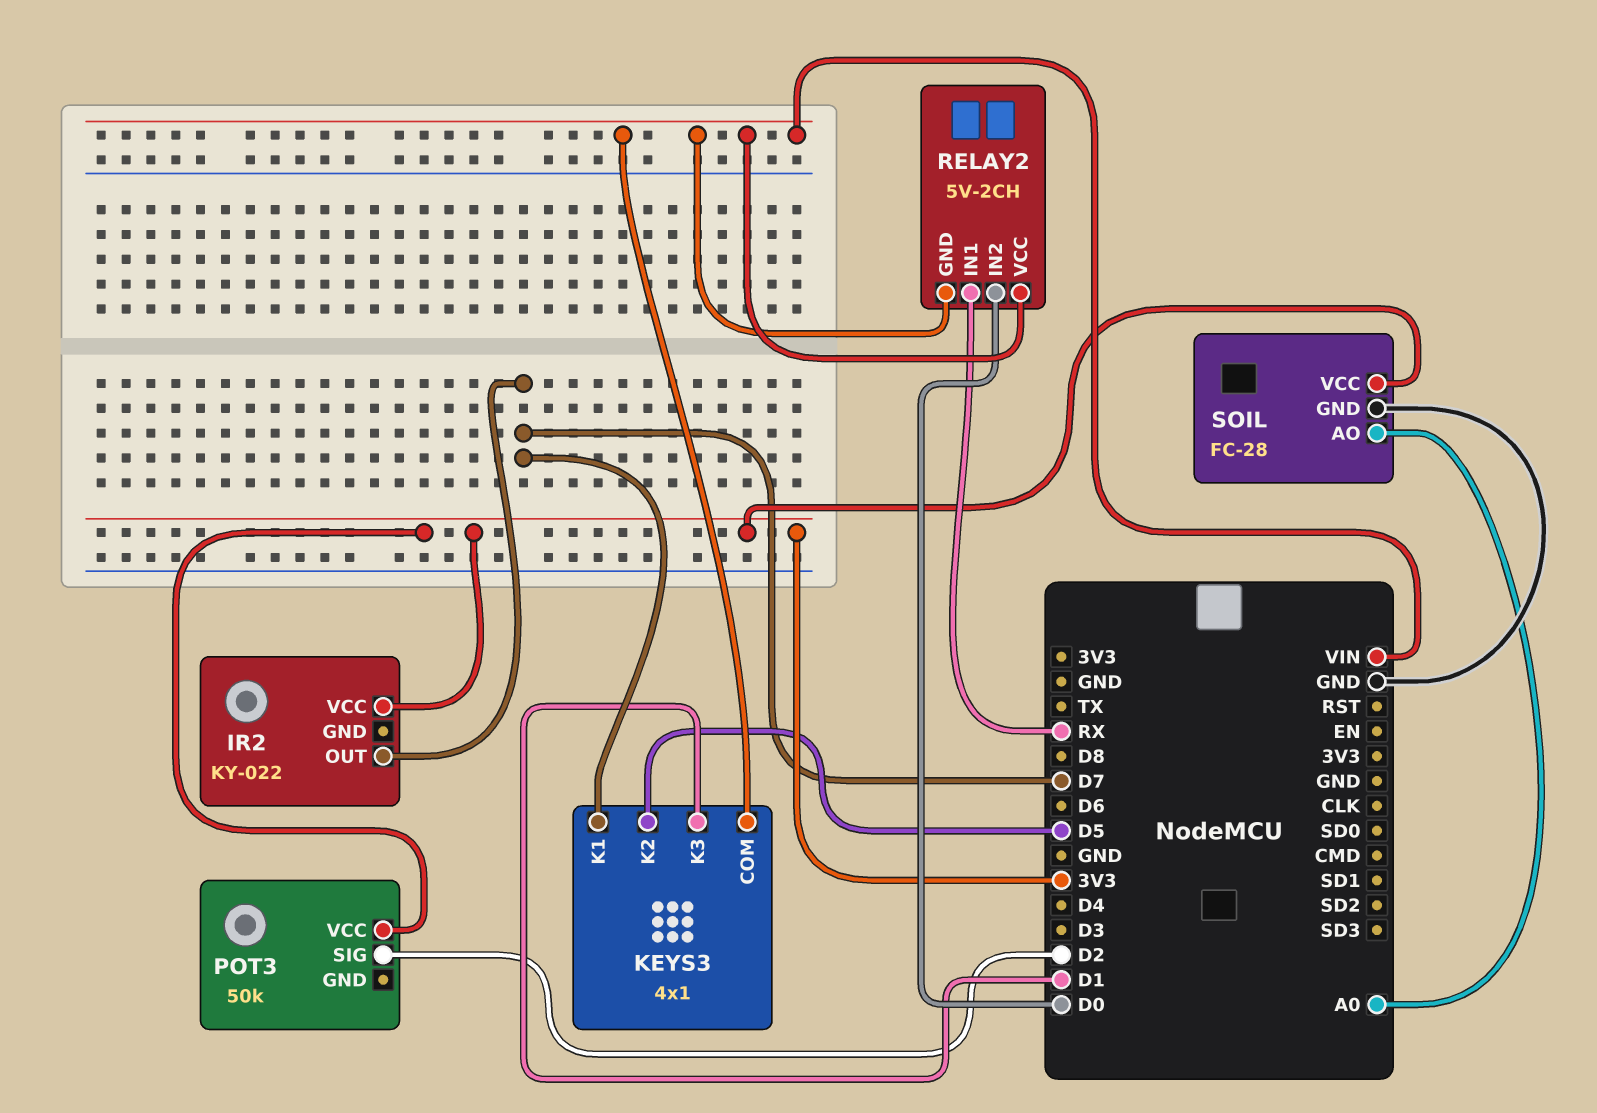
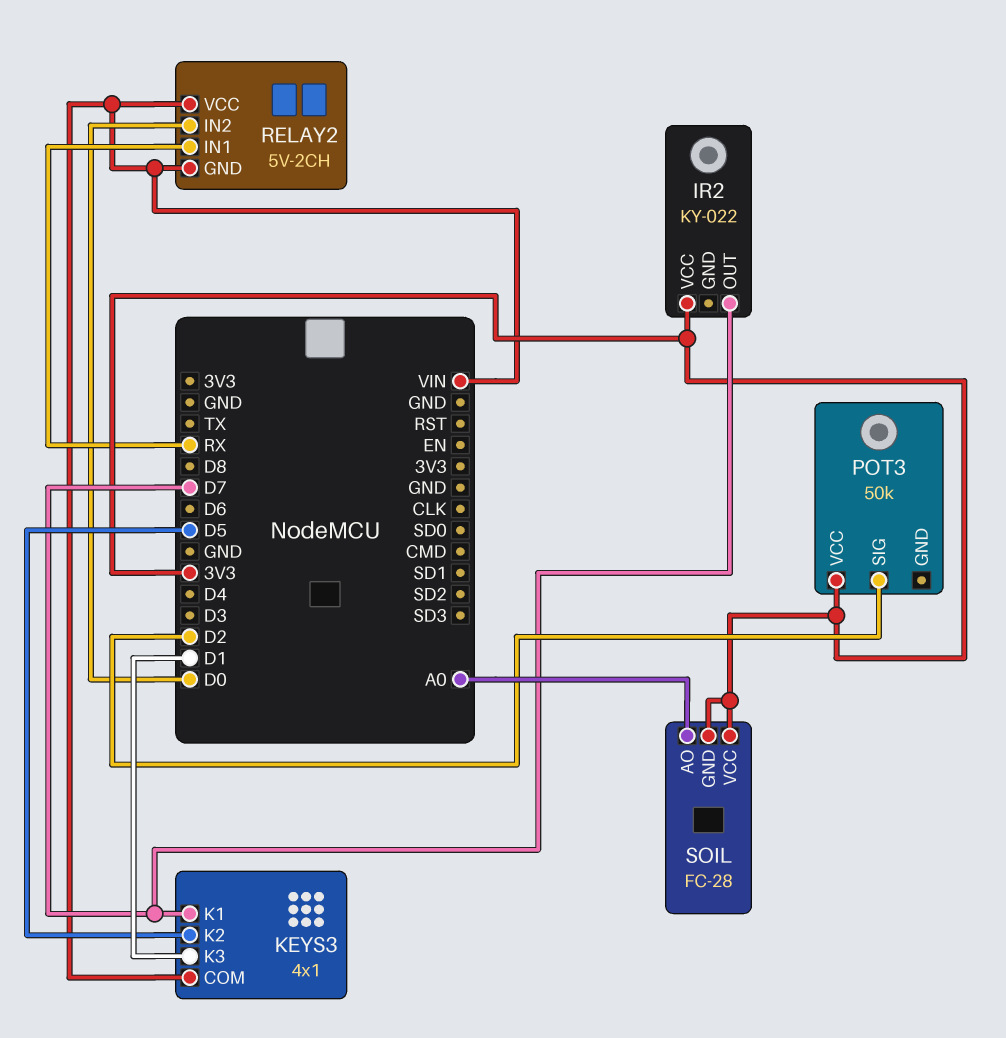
SOIL pin GND: GND -> 3V3

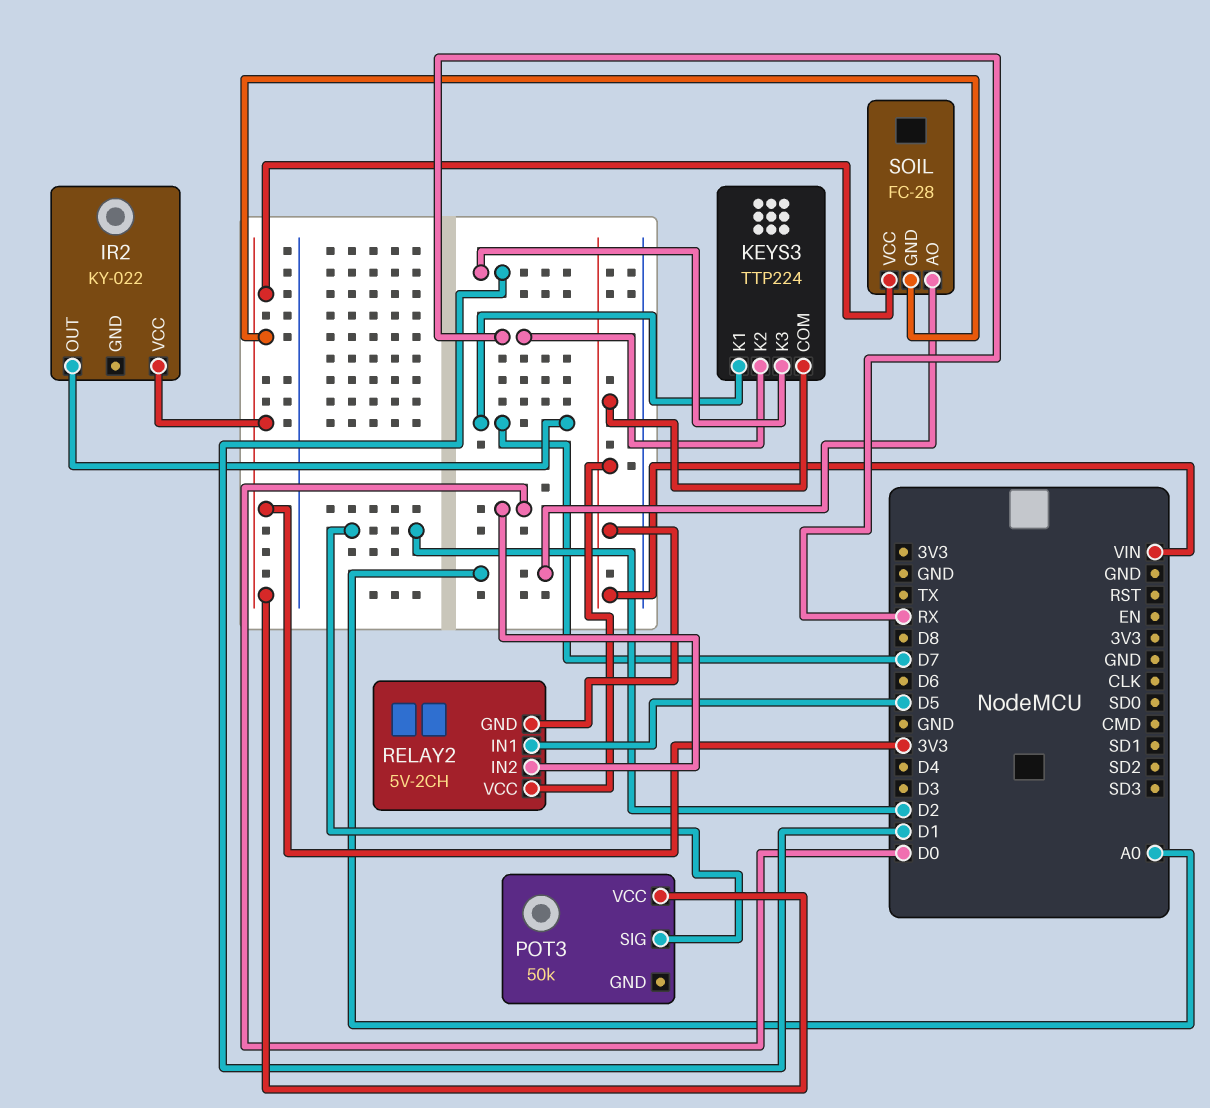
KEYS3: 4x1 -> TTP224
KEYS3 pin K2: D5 -> RX
RELAY2 pin IN1: RX -> D5

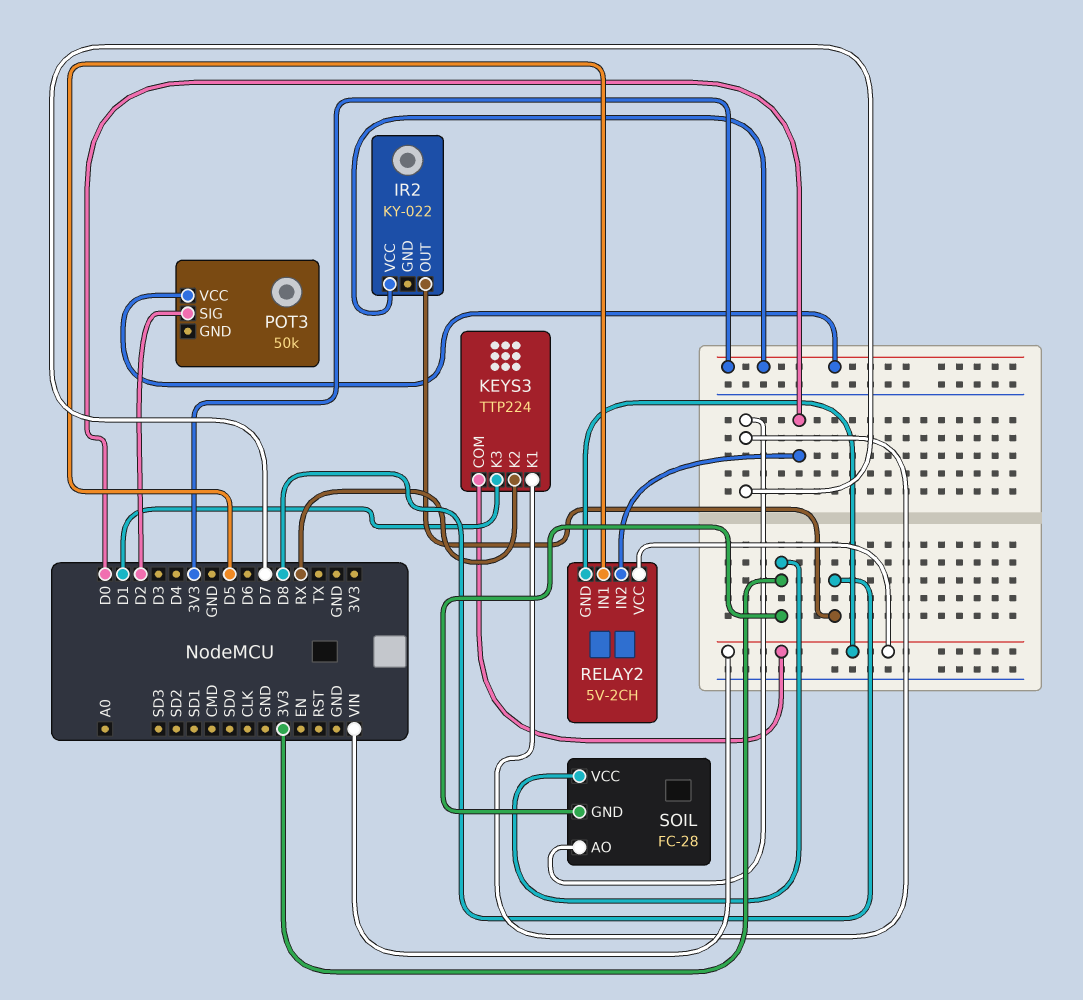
IR2 pin OUT: D7 -> D8
SOIL pin AO: A0 -> D7

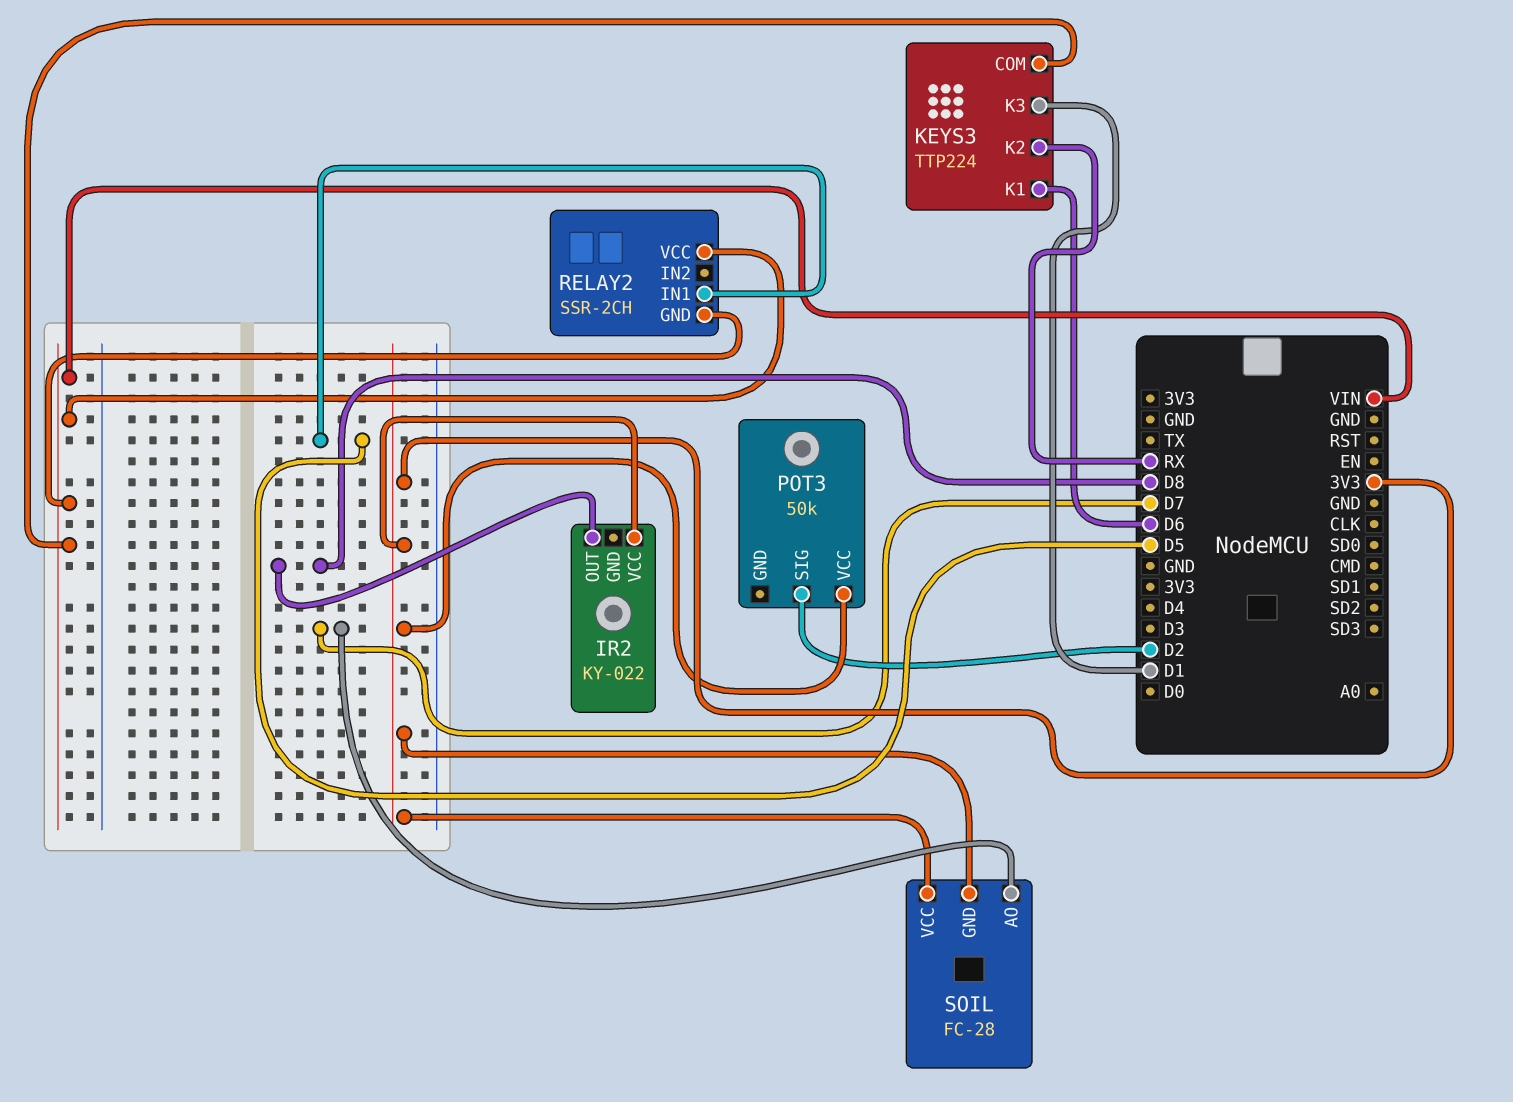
KEYS3 pin K1: D7 -> D6
RELAY2: 5V-2CH -> SSR-2CH
RELAY2 pin IN2: D0 -> none

